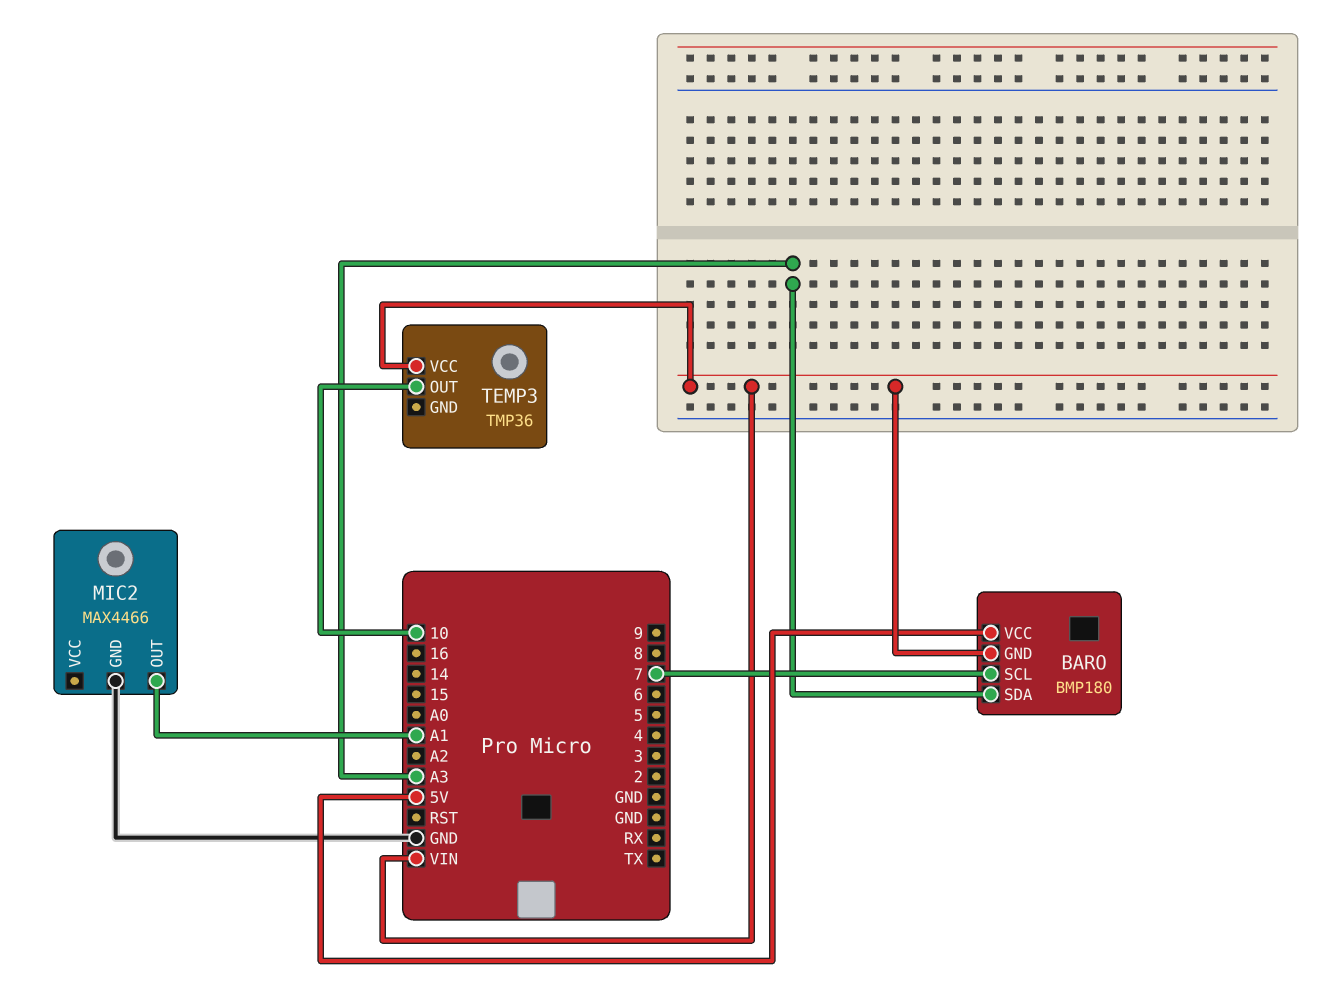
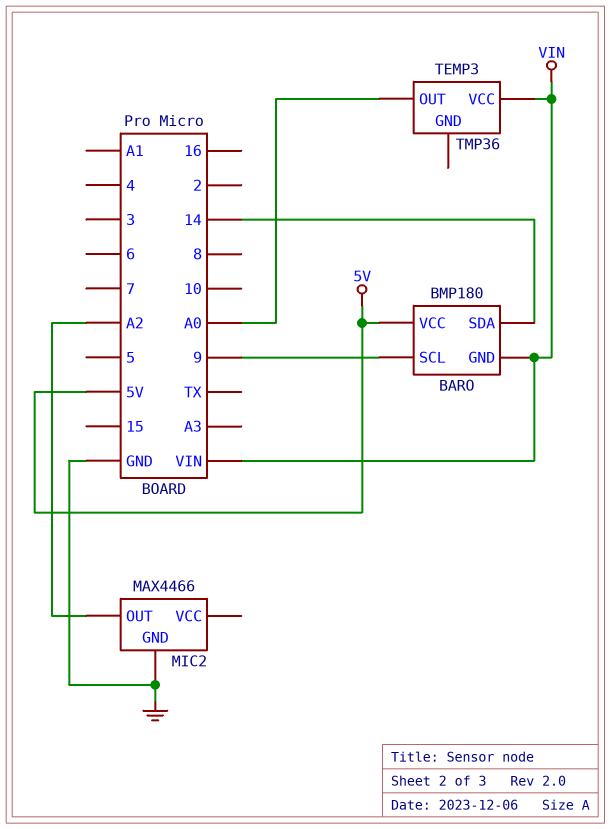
BARO pin SCL: 7 -> 9
BARO pin SDA: A3 -> 14
MIC2 pin OUT: A1 -> A2
TEMP3 pin OUT: 10 -> A0

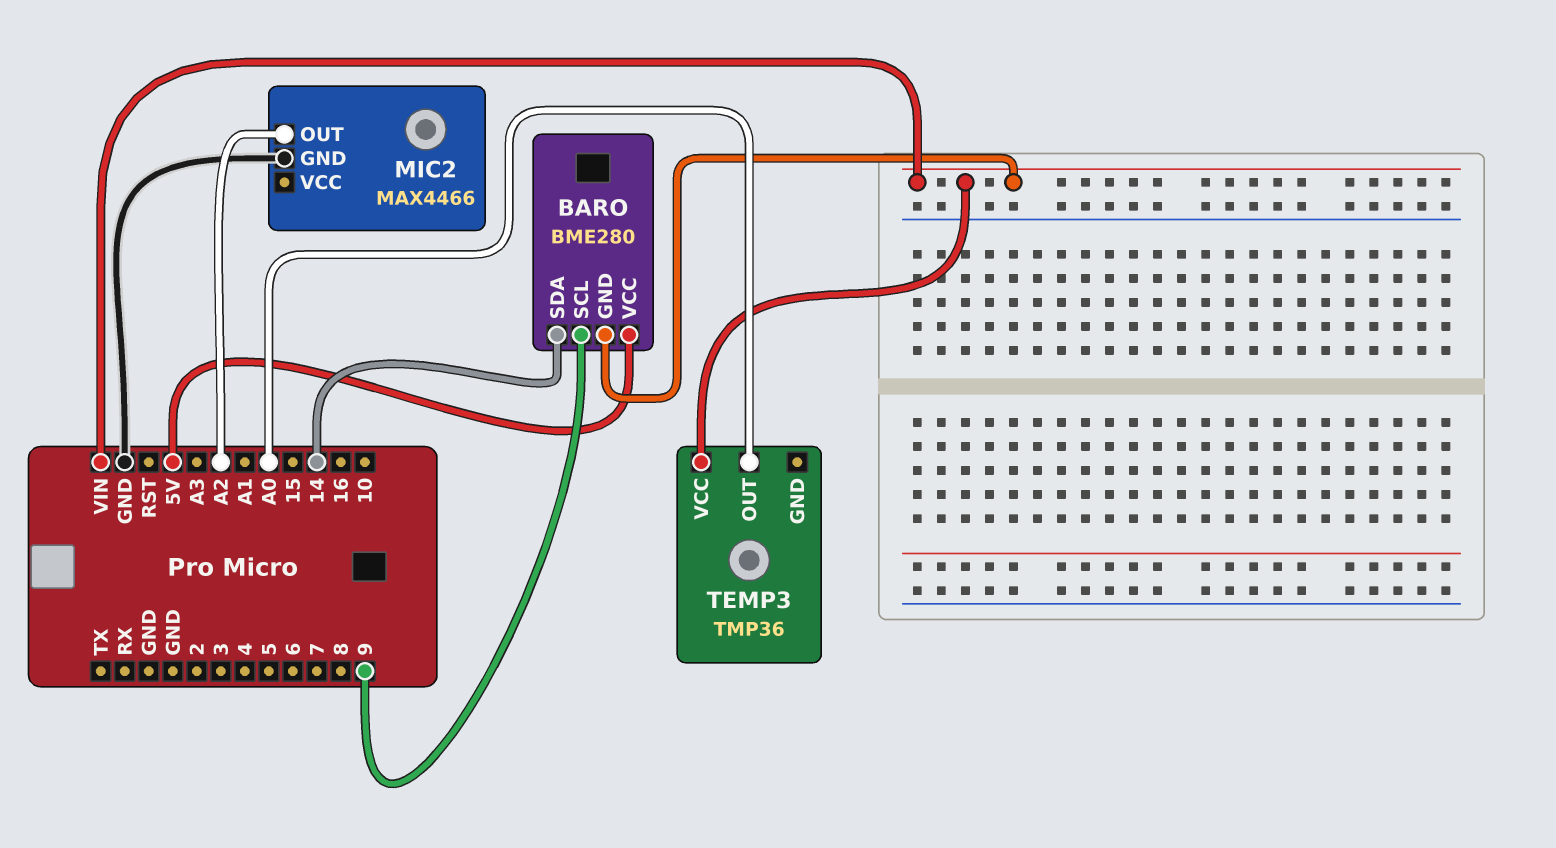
BARO: BMP180 -> BME280

